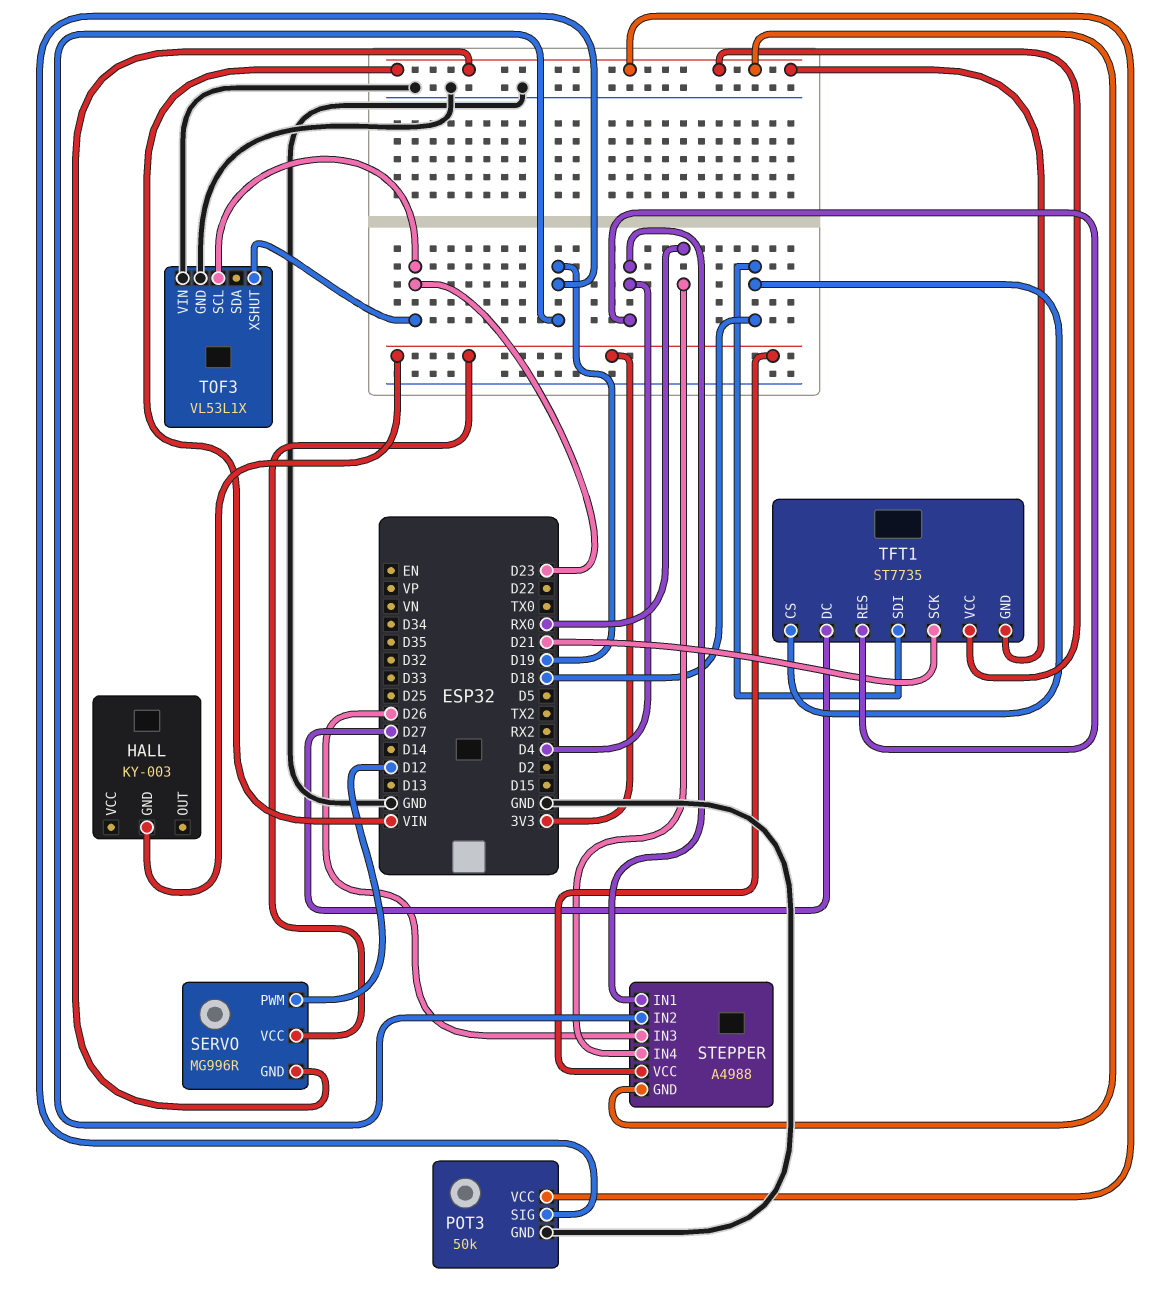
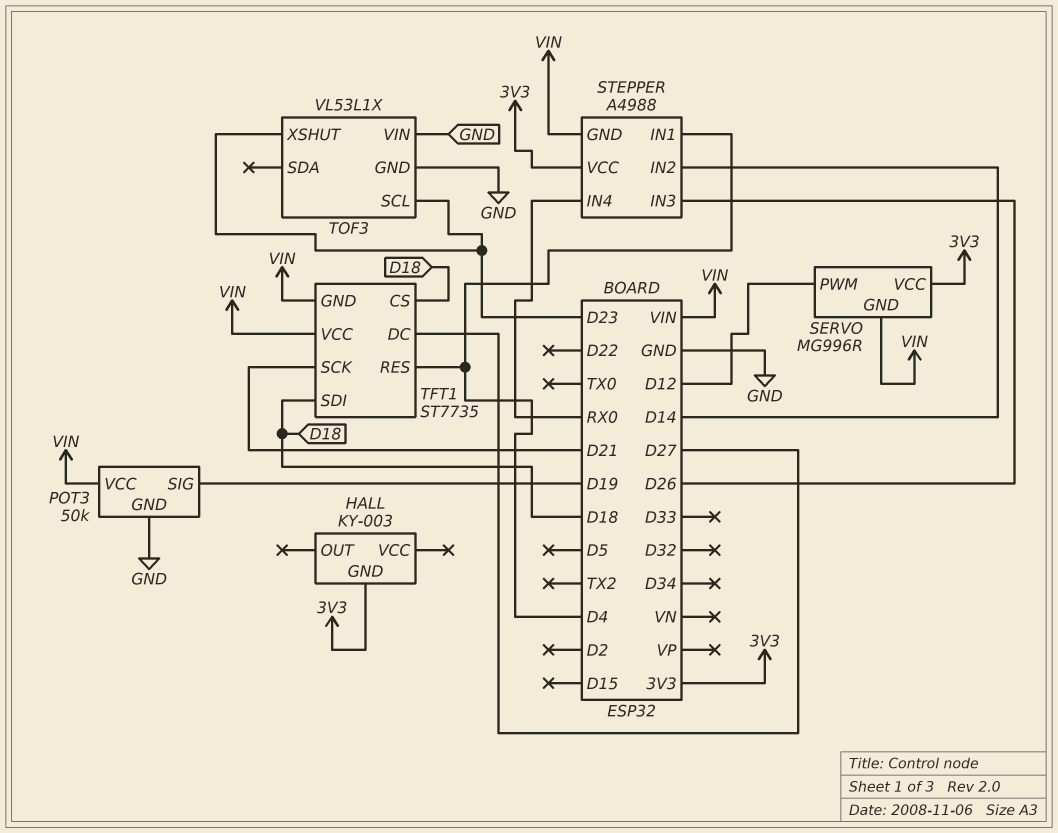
STEPPER pin IN2: D19 -> D14

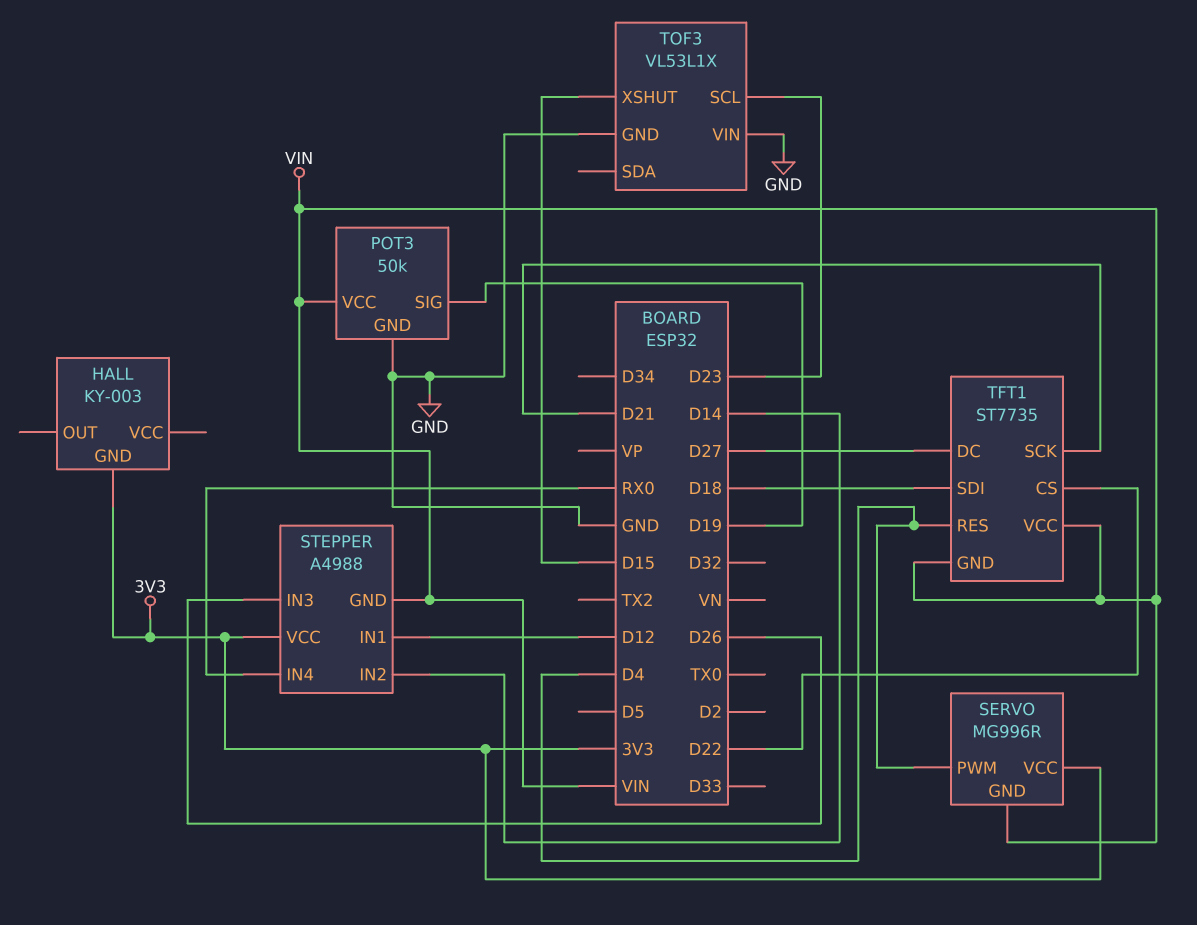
SERVO pin PWM: D12 -> D4
STEPPER pin IN1: D4 -> D12
TFT1 pin CS: D18 -> D22
TOF3 pin XSHUT: D23 -> D15

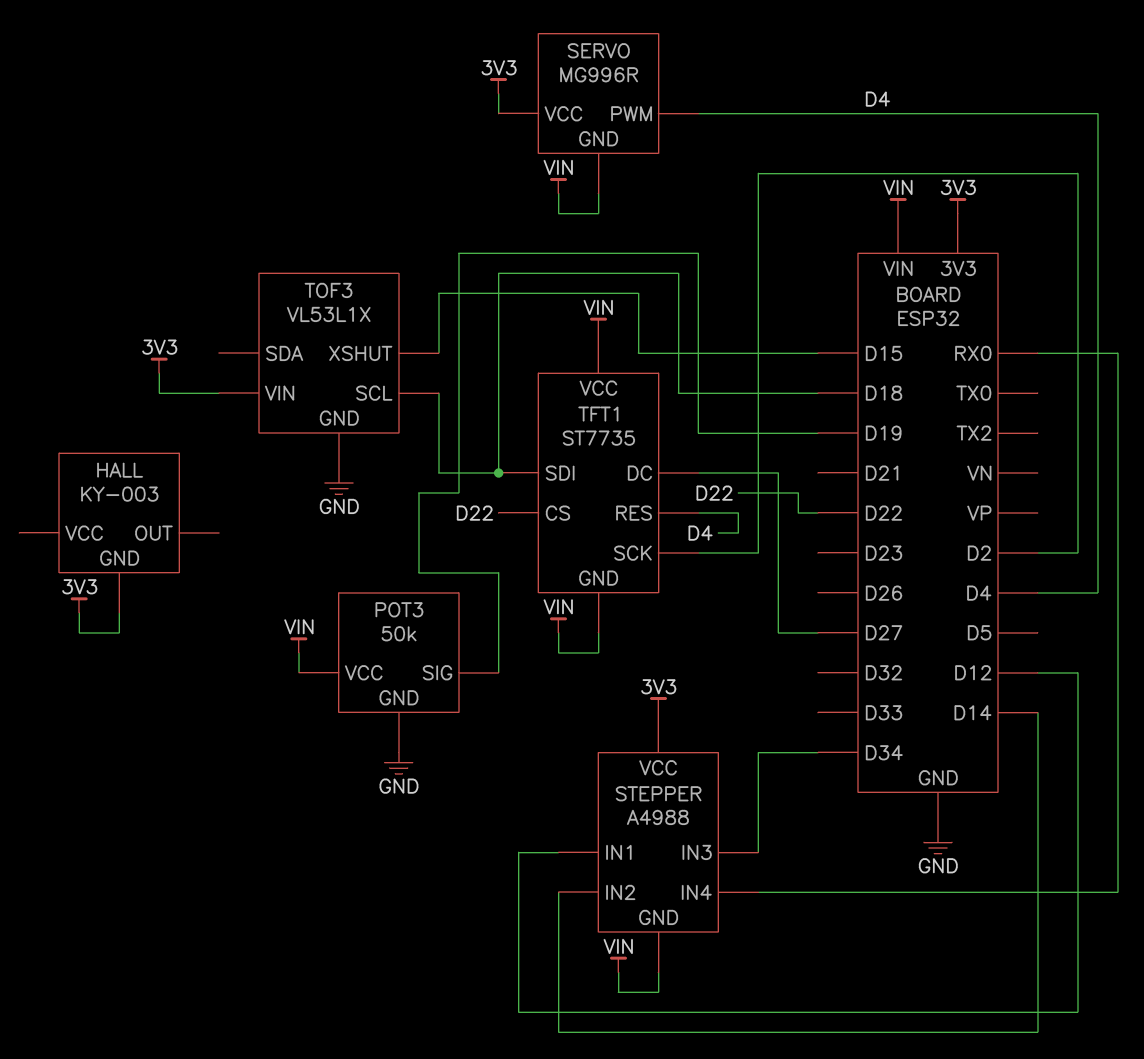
STEPPER pin IN3: D26 -> D34
TFT1 pin SCK: D21 -> D2
TOF3 pin SCL: D23 -> D18
TOF3 pin VIN: GND -> 3V3

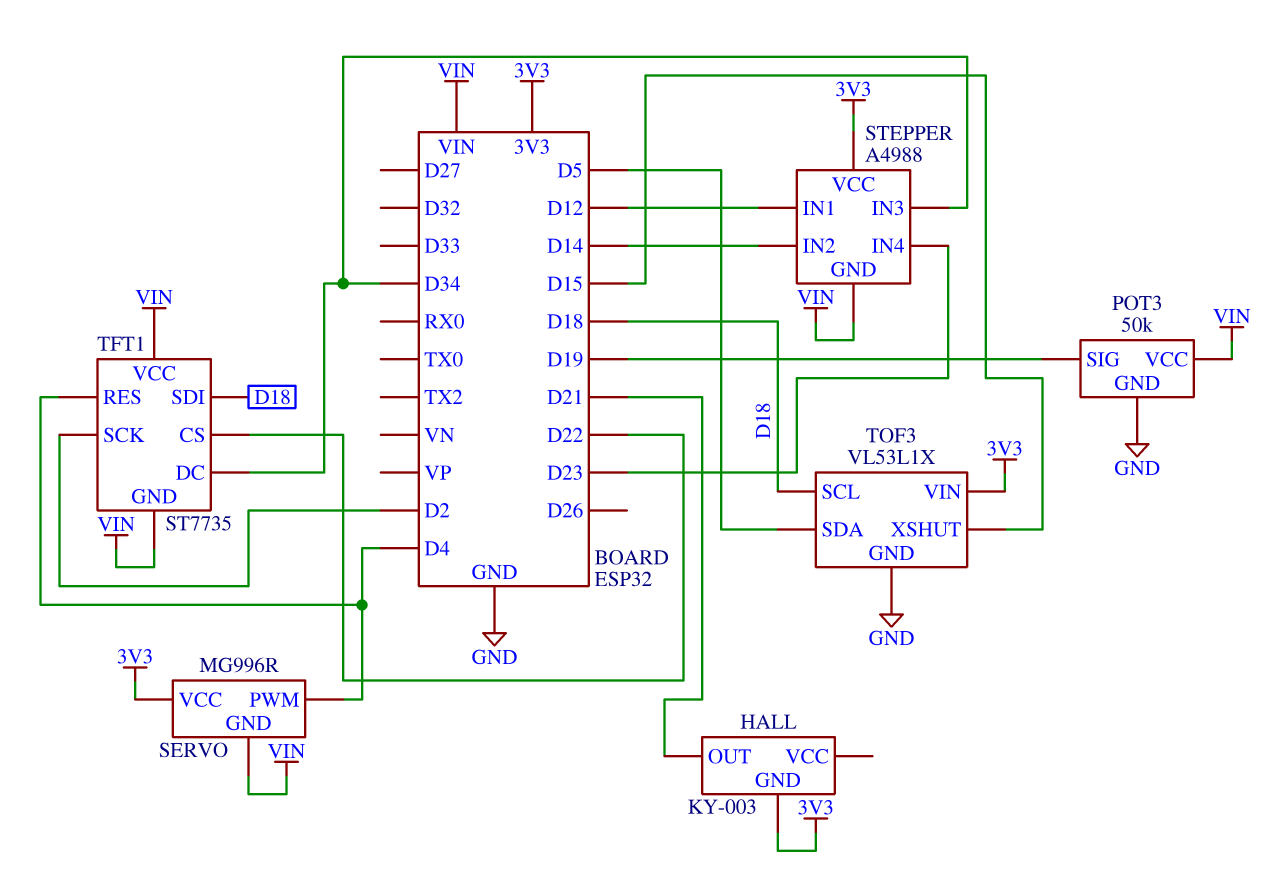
HALL pin OUT: none -> D21
STEPPER pin IN4: RX0 -> D23
TFT1 pin DC: D27 -> D34
TOF3 pin SDA: none -> D5

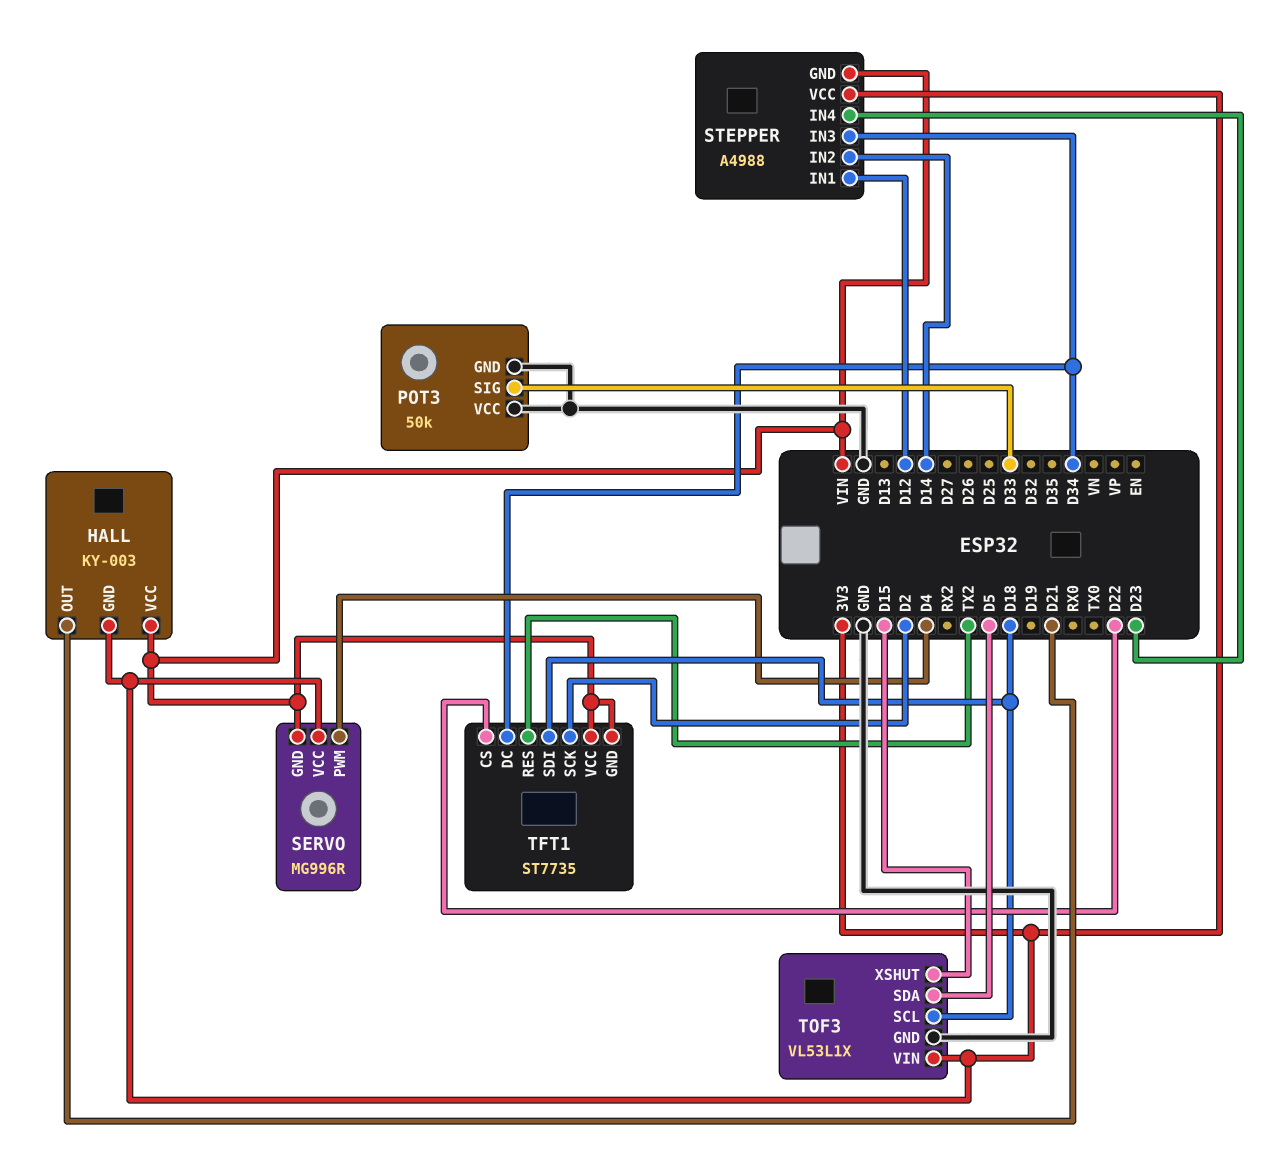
HALL pin VCC: none -> VIN
POT3 pin SIG: D19 -> D33
POT3 pin VCC: VIN -> GND
TFT1 pin RES: D4 -> TX2

